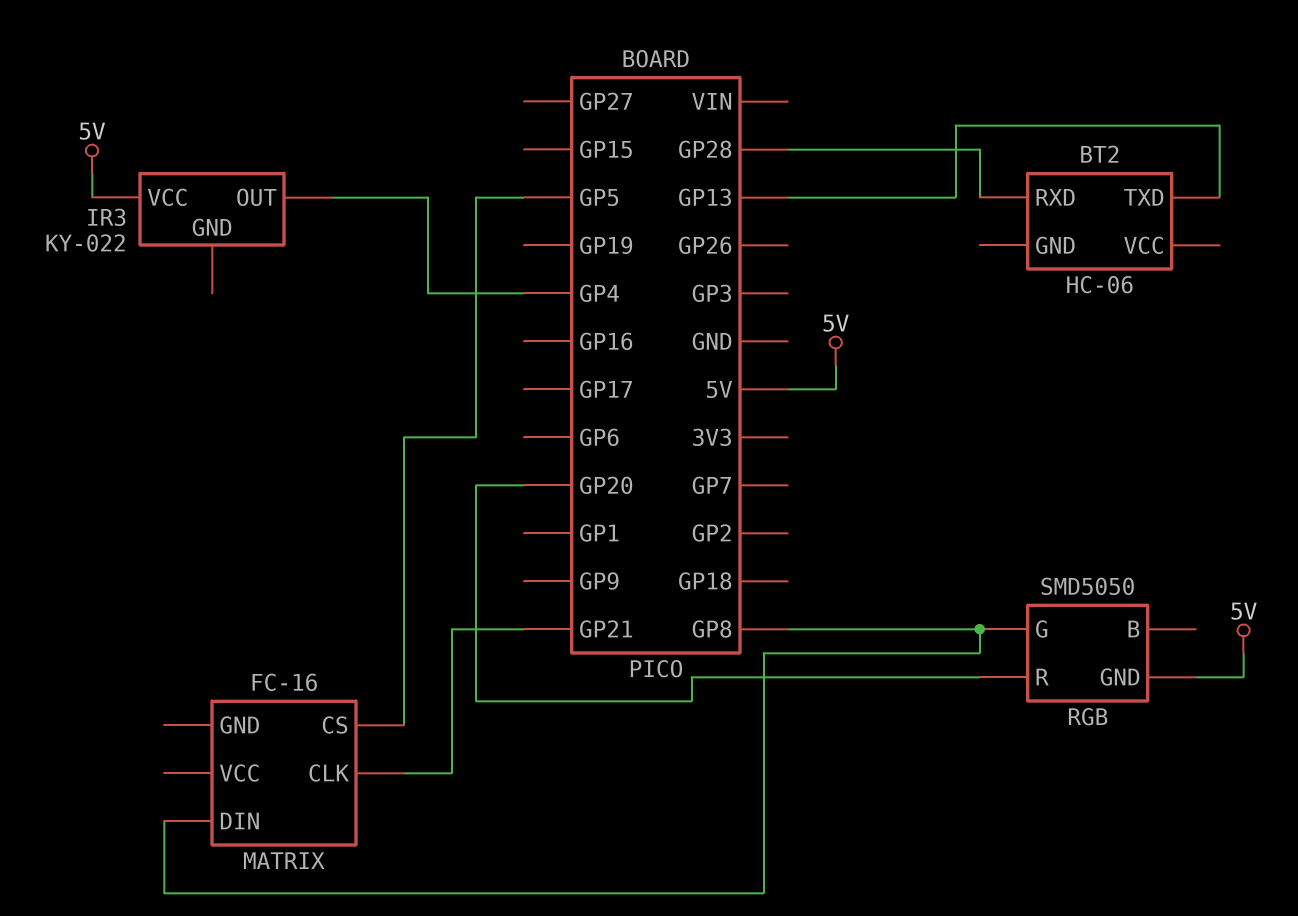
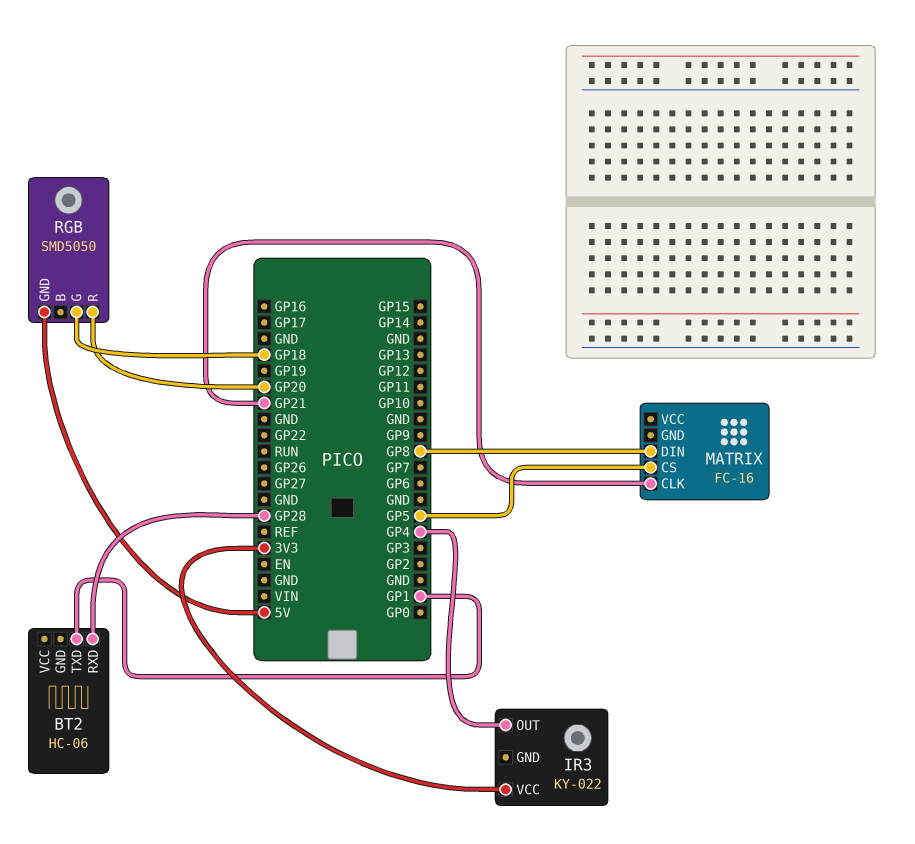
BT2 pin TXD: GP13 -> GP1
IR3 pin VCC: 5V -> 3V3
RGB pin G: GP8 -> GP18

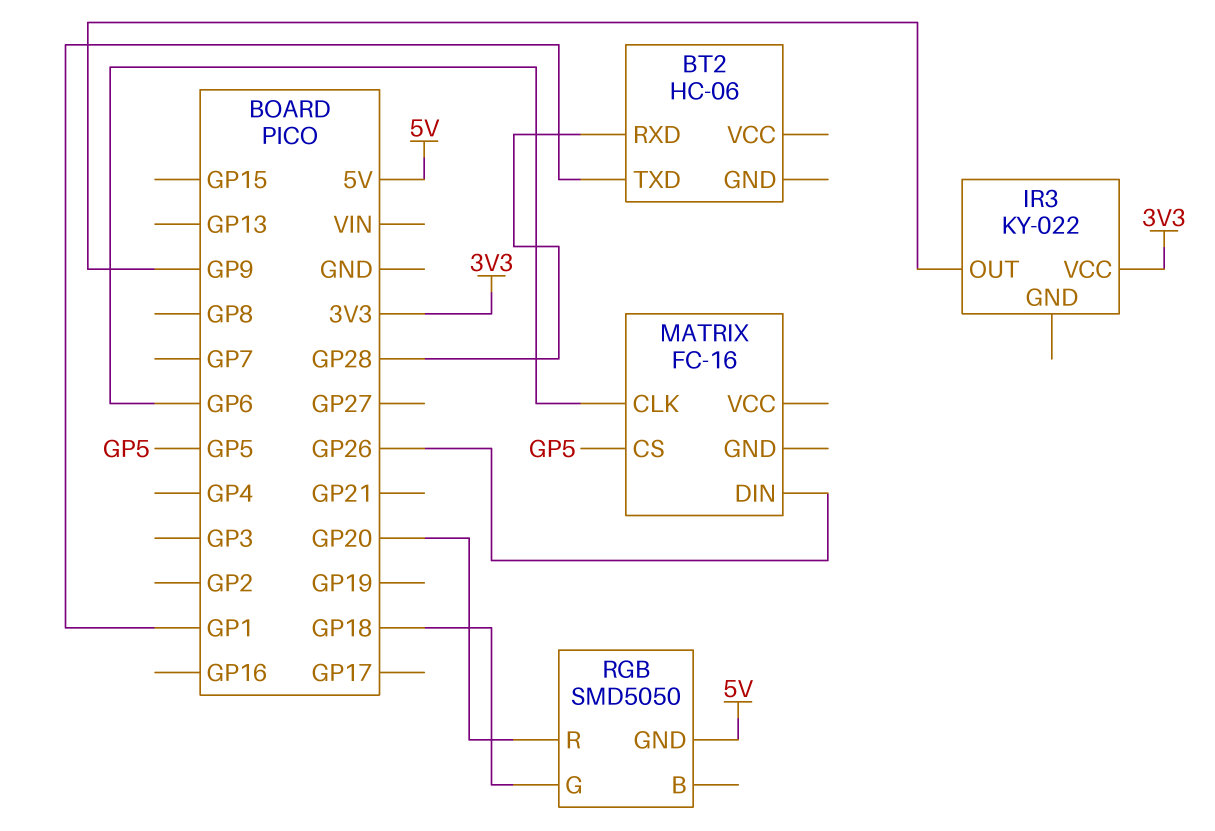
IR3 pin OUT: GP4 -> GP9
MATRIX pin CLK: GP21 -> GP6
MATRIX pin DIN: GP8 -> GP26

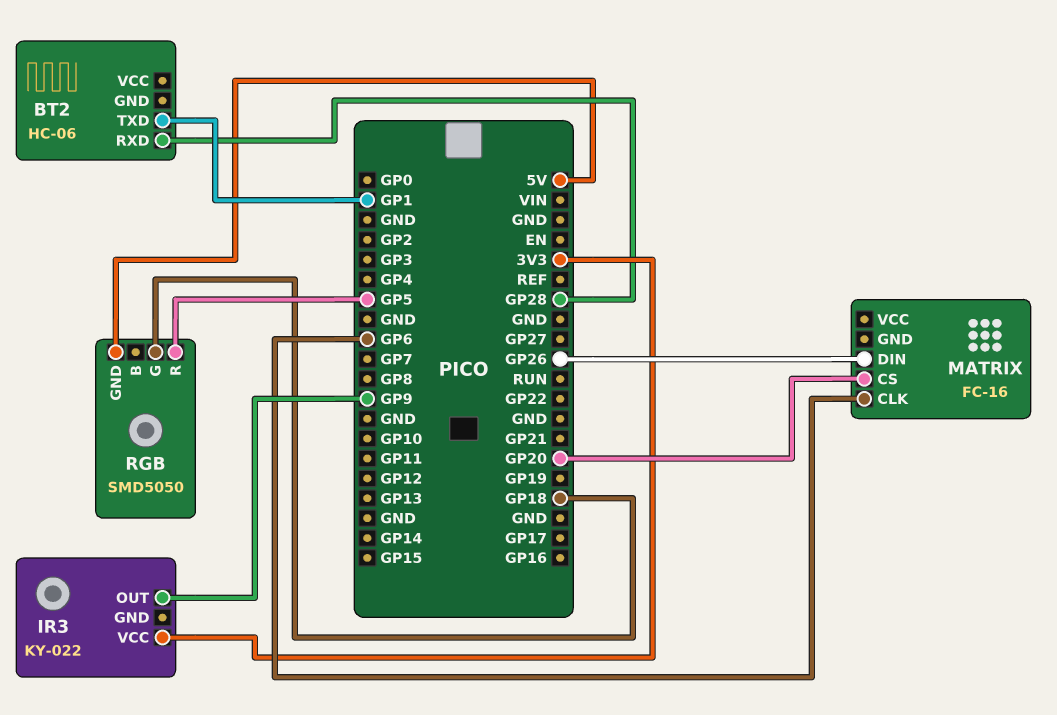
MATRIX pin CS: GP5 -> GP20
RGB pin R: GP20 -> GP5

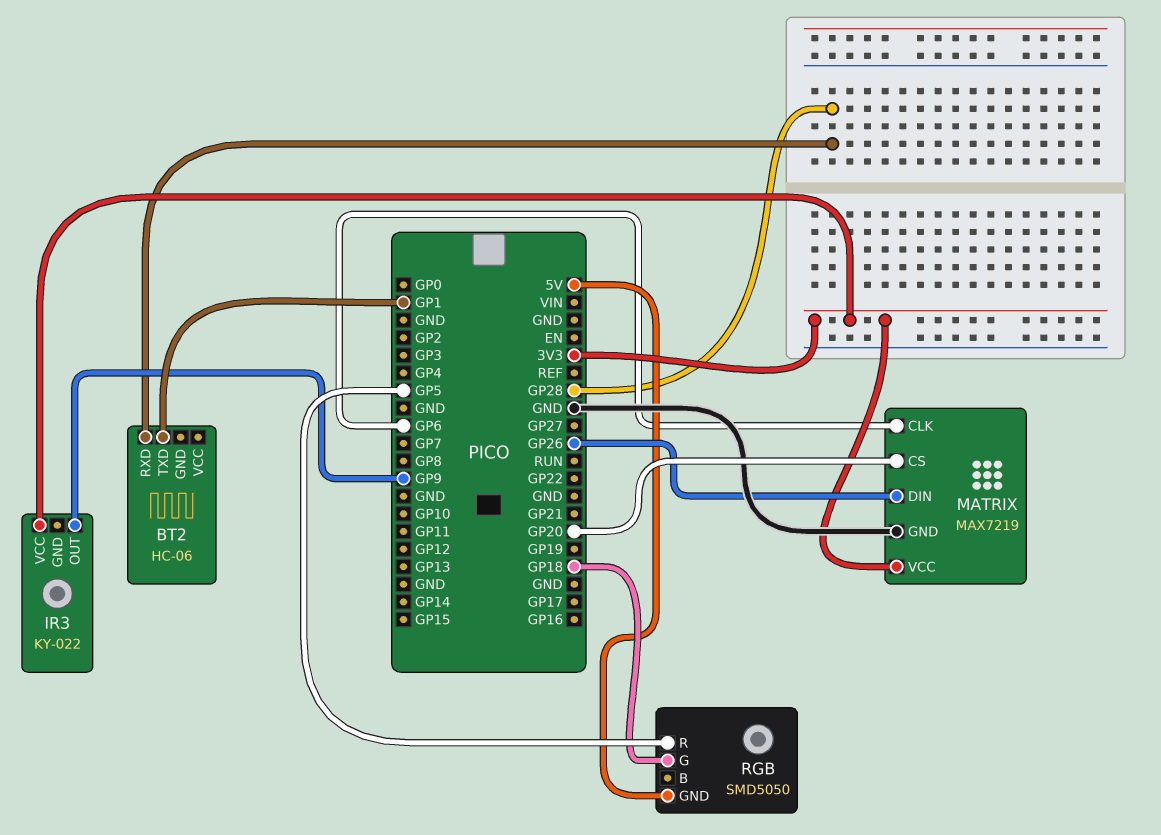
MATRIX: FC-16 -> MAX7219
MATRIX pin GND: none -> GND
MATRIX pin VCC: none -> 3V3

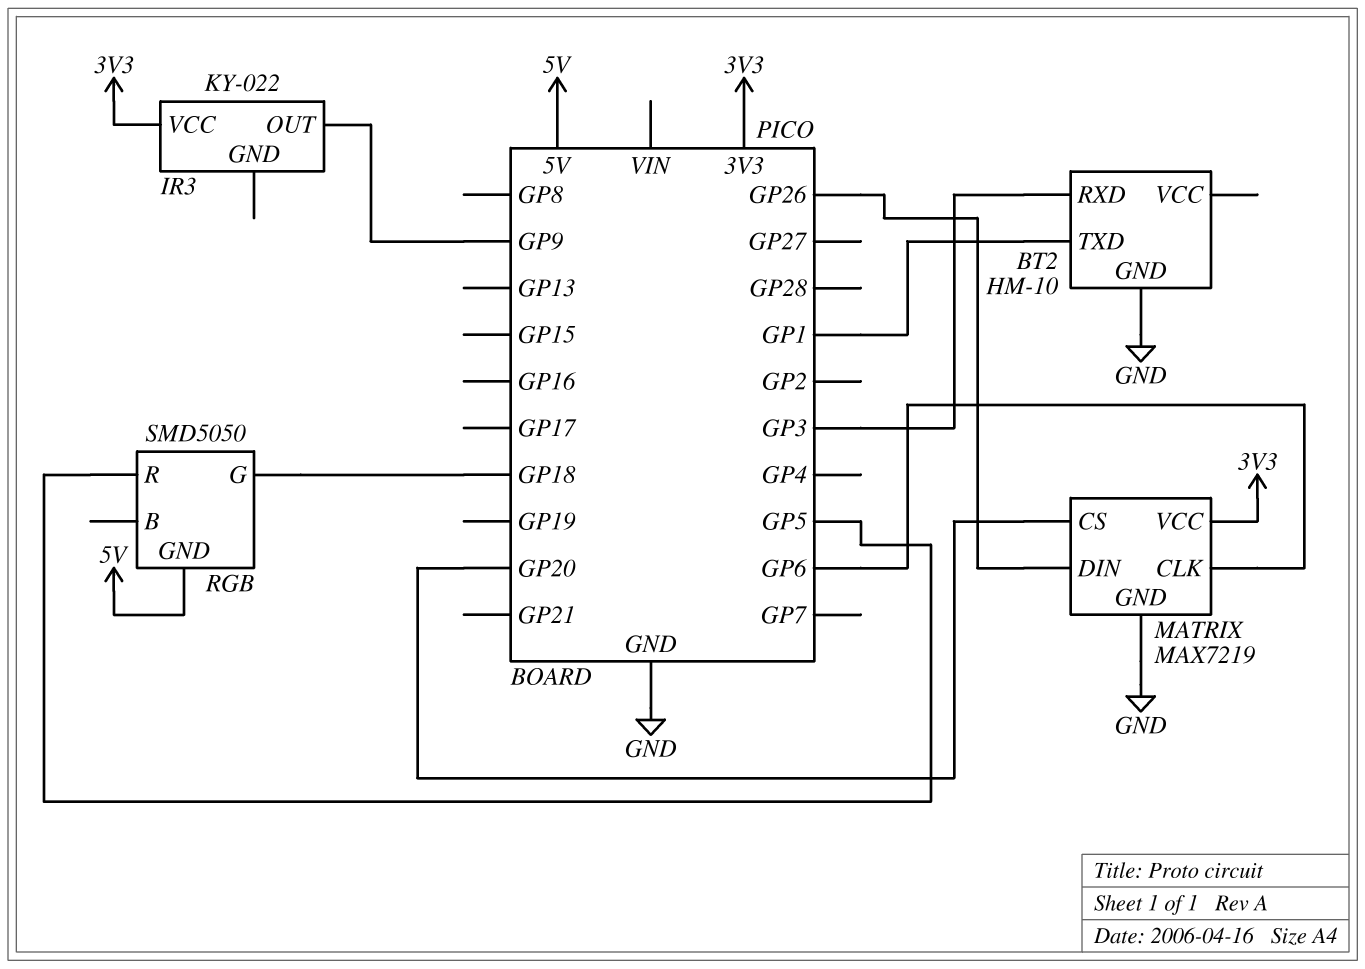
BT2: HC-06 -> HM-10
BT2 pin GND: none -> GND
BT2 pin RXD: GP28 -> GP3

